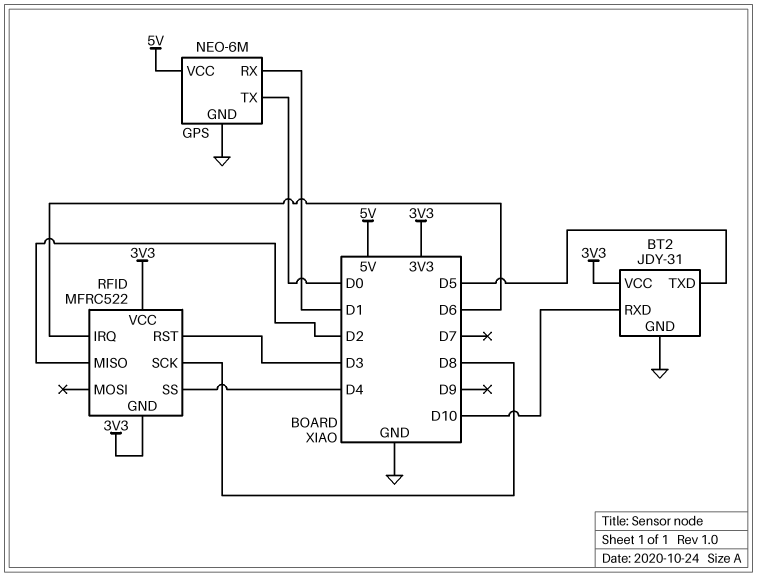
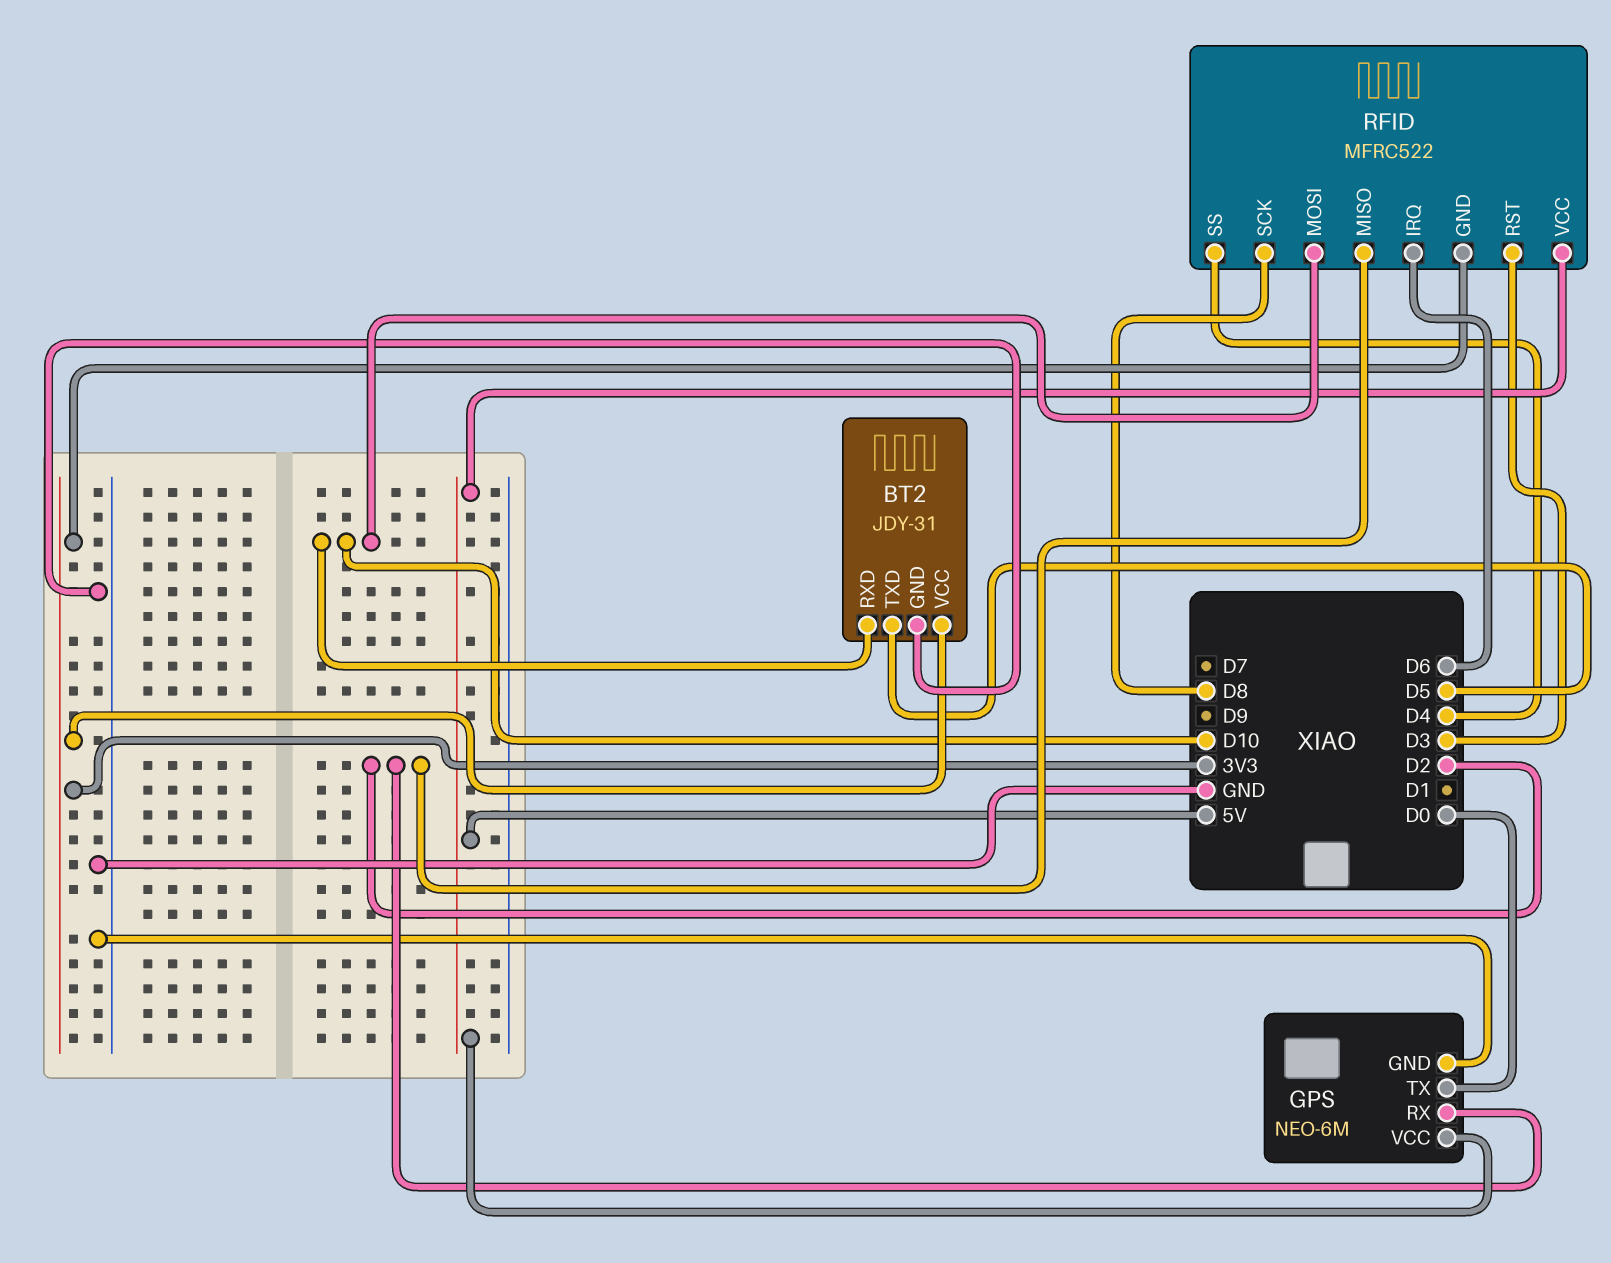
GPS pin RX: D1 -> D2
RFID pin MOSI: none -> D10
RFID pin VCC: 3V3 -> 5V

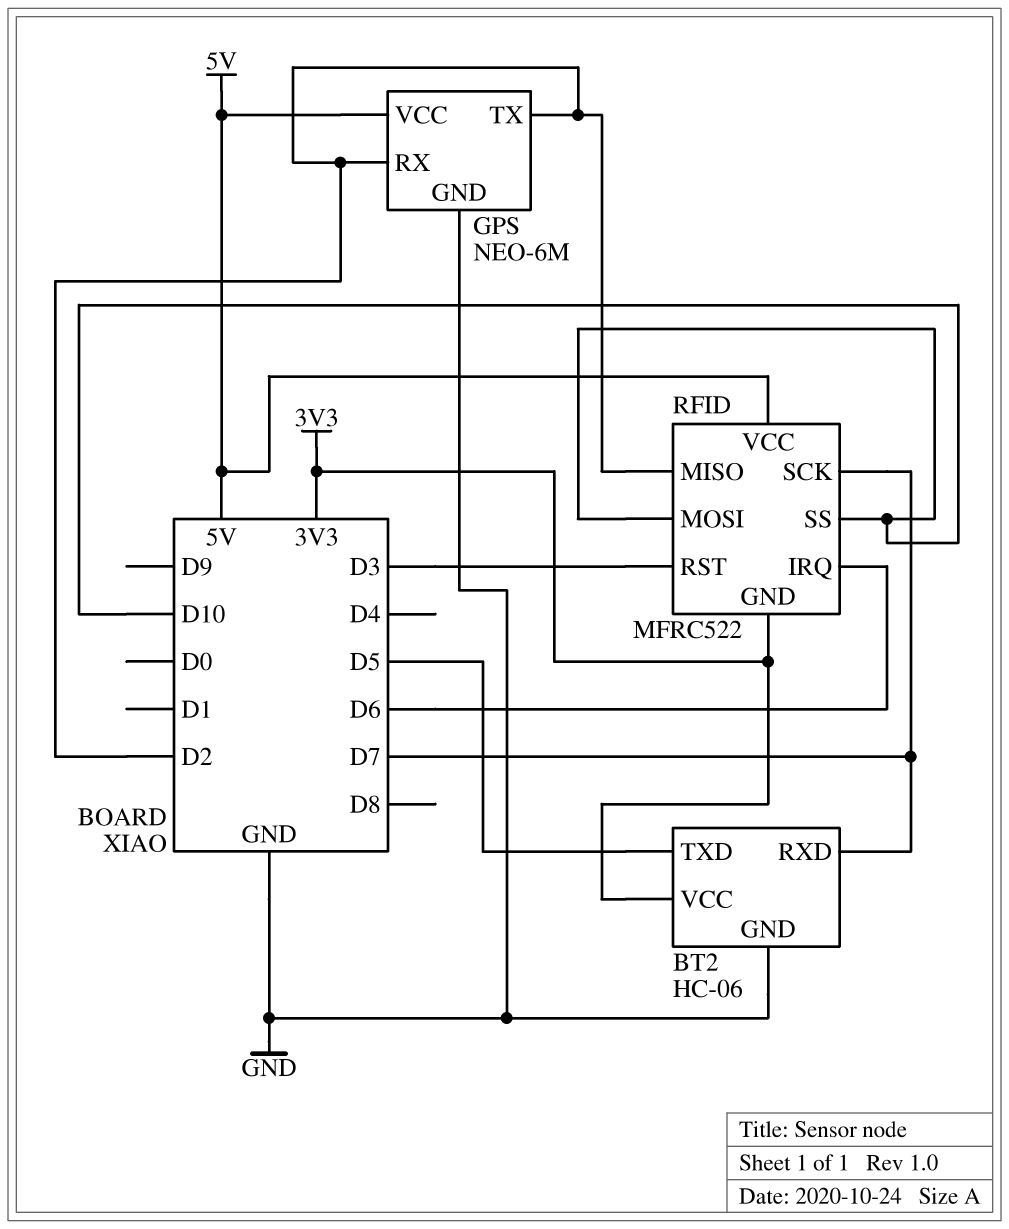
BT2: JDY-31 -> HC-06
BT2 pin RXD: D10 -> D7
GPS pin TX: D0 -> D2
RFID pin SCK: D8 -> D7
RFID pin SS: D4 -> D10

